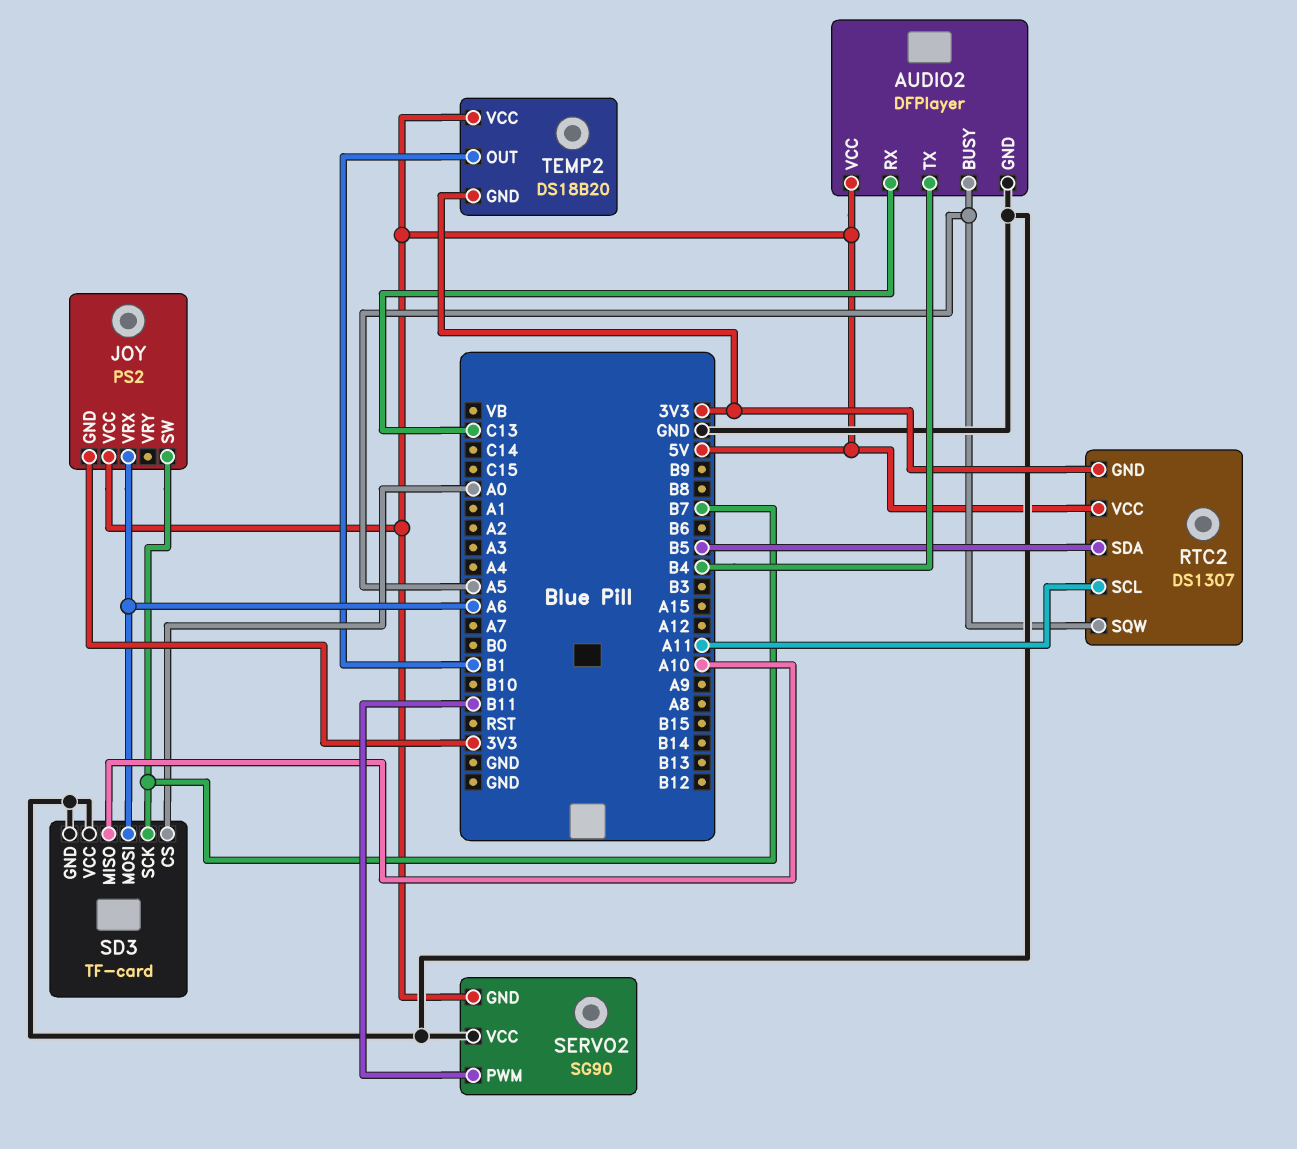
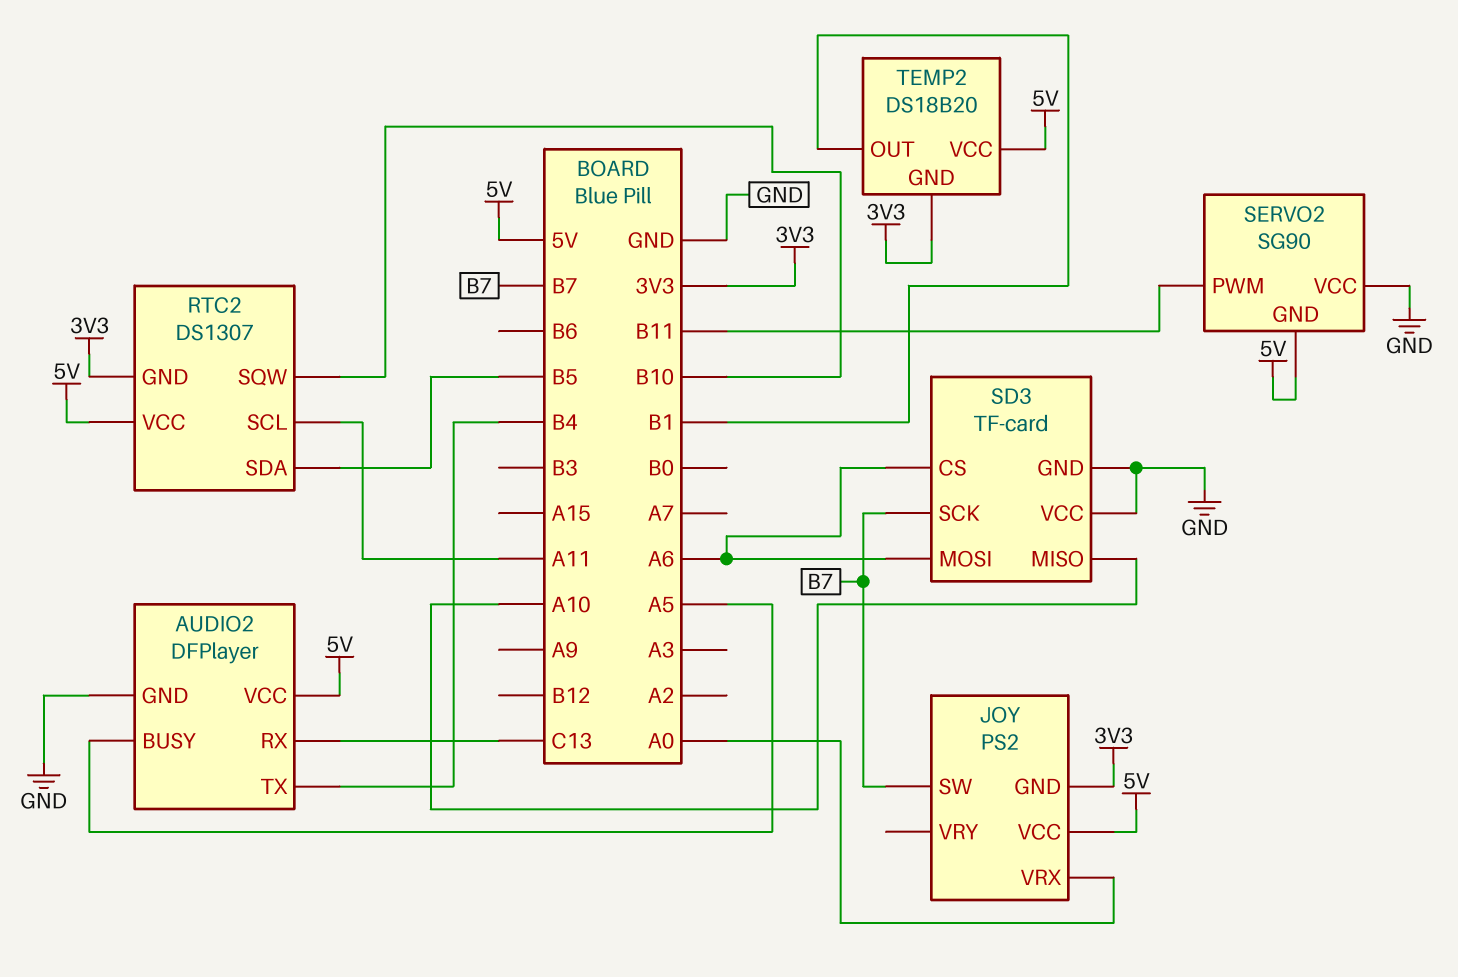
JOY pin VRX: A6 -> A0
RTC2 pin SQW: A5 -> B10
SD3 pin CS: A0 -> A6

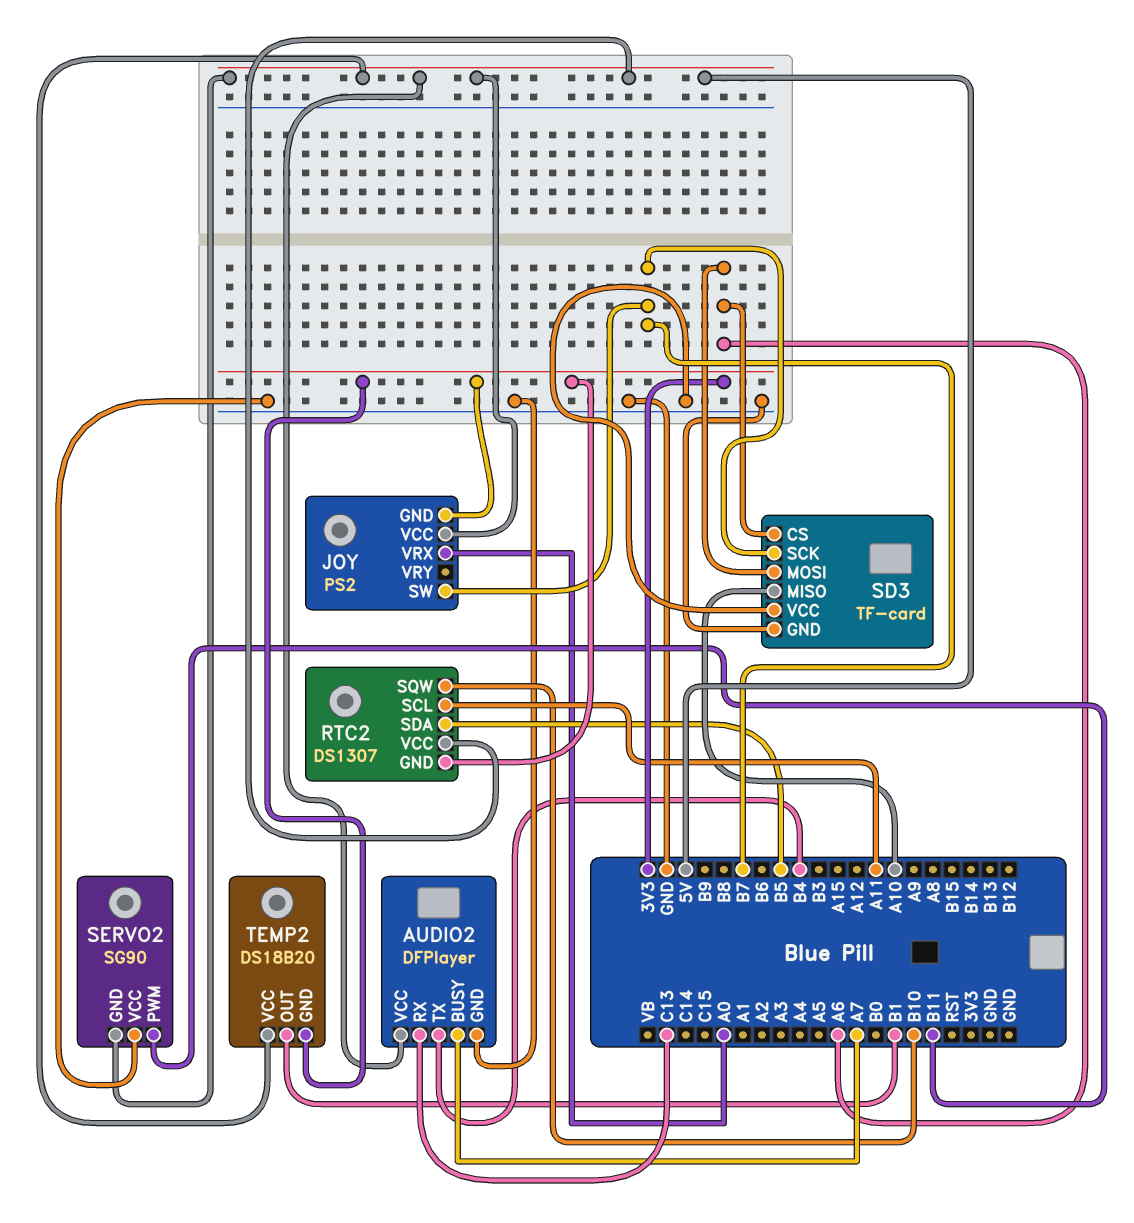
AUDIO2 pin BUSY: A5 -> A7

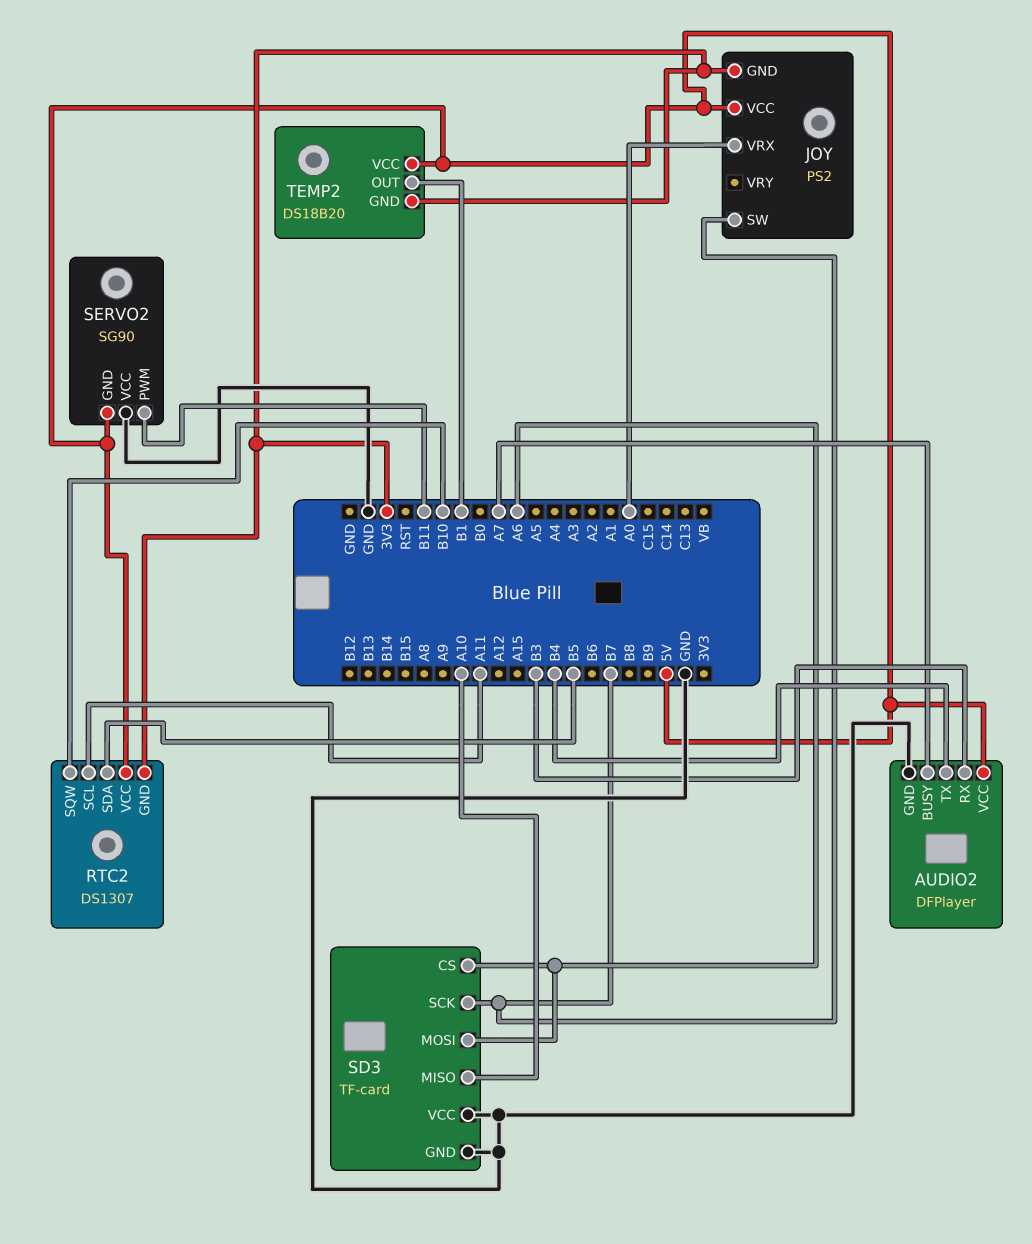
AUDIO2 pin RX: C13 -> B3

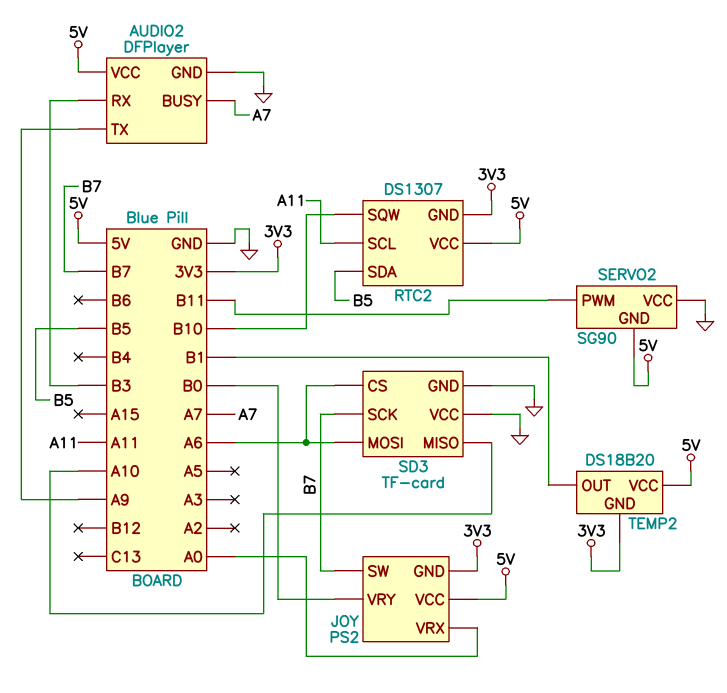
AUDIO2 pin TX: B4 -> A9
JOY pin VRY: none -> B0

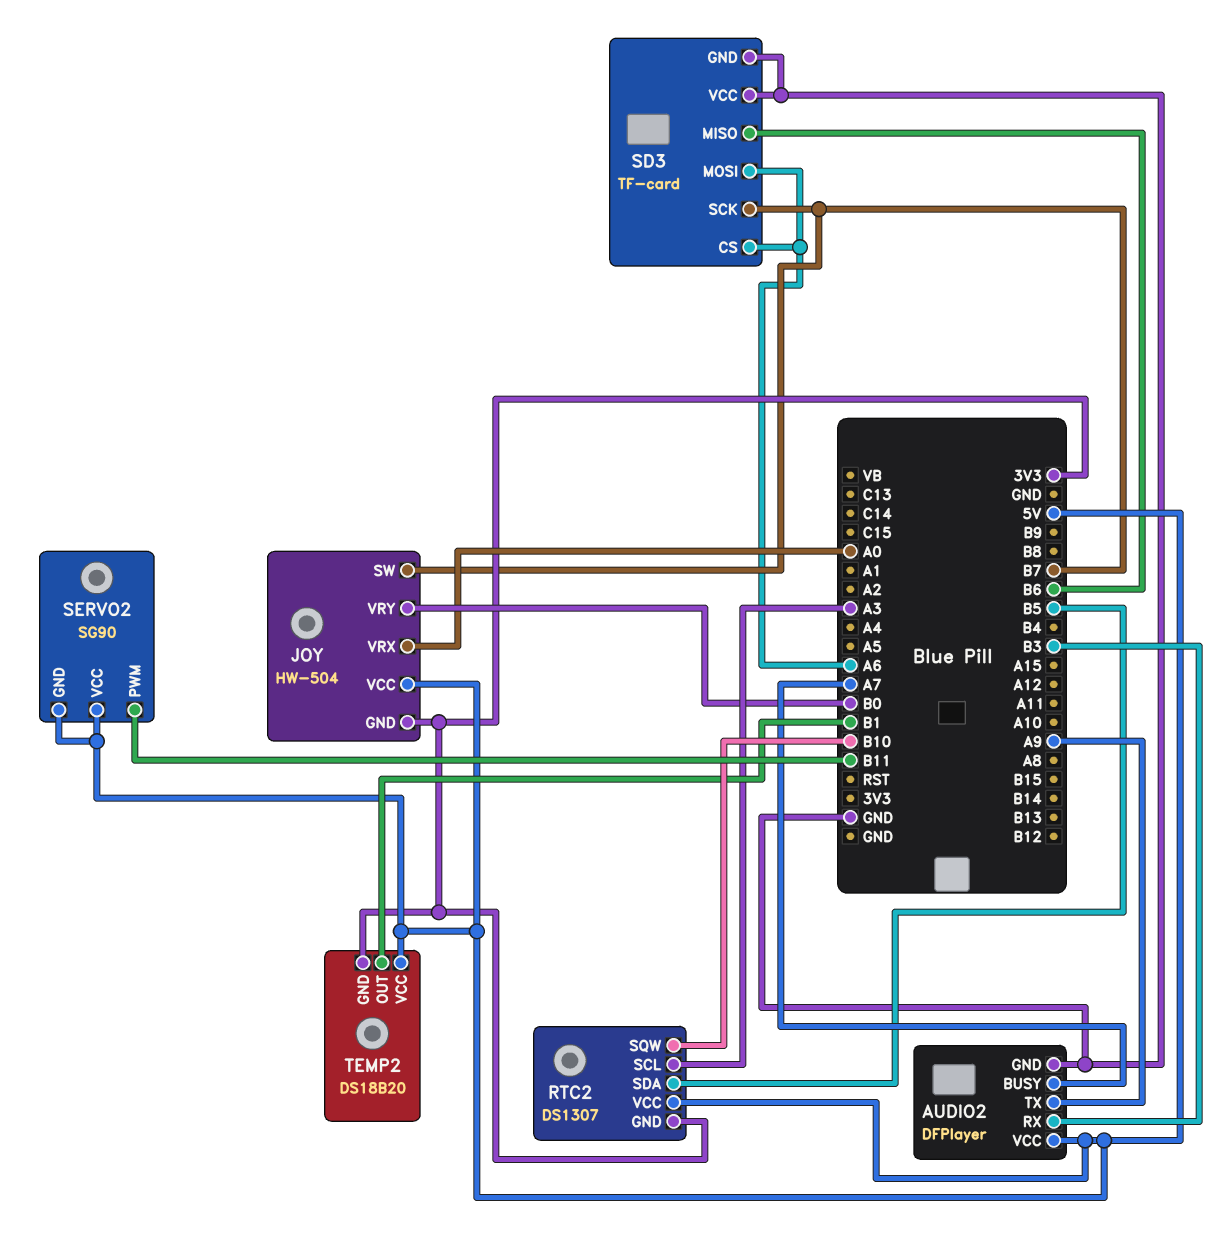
JOY: PS2 -> HW-504
RTC2 pin SCL: A11 -> A3
SD3 pin MISO: A10 -> B6
SERVO2 pin VCC: GND -> 5V

